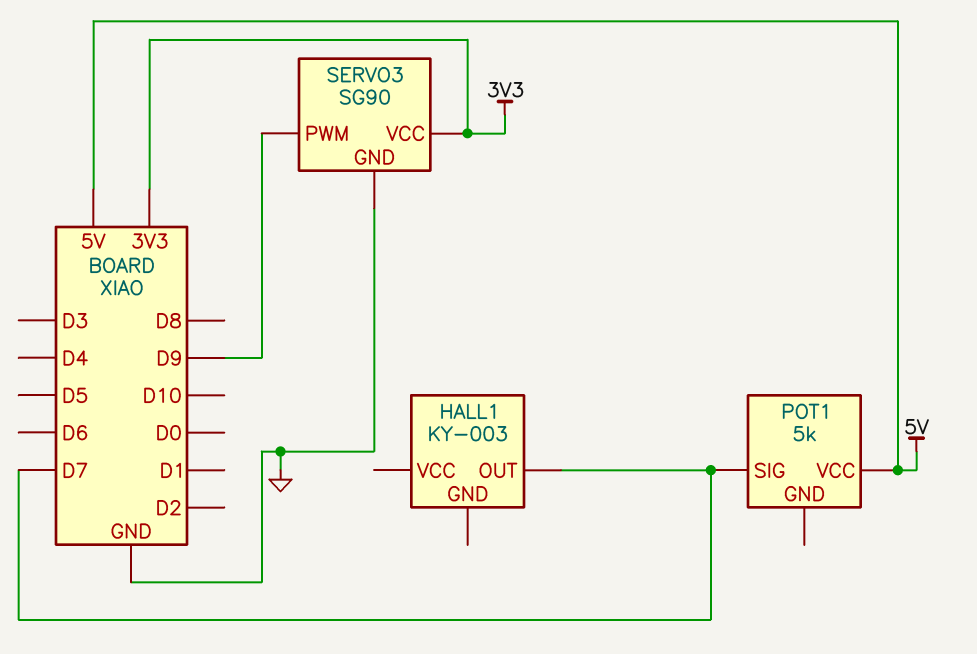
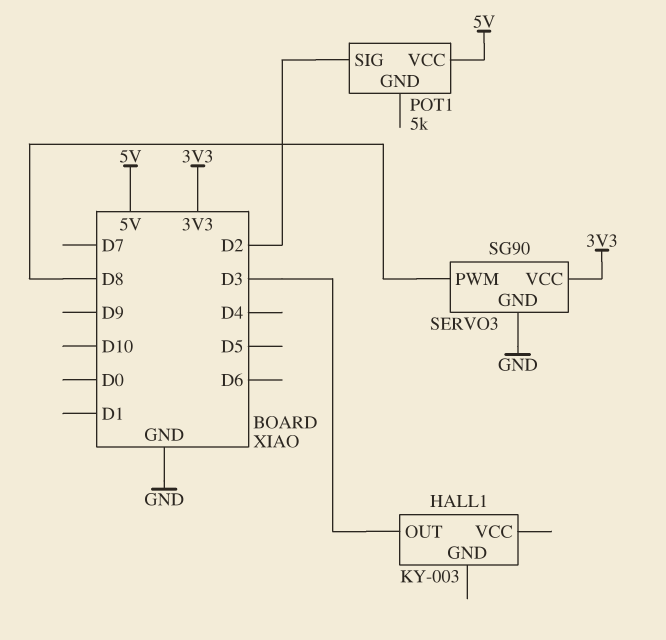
HALL1 pin OUT: D7 -> D3
POT1 pin SIG: D7 -> D2
SERVO3 pin PWM: D9 -> D8

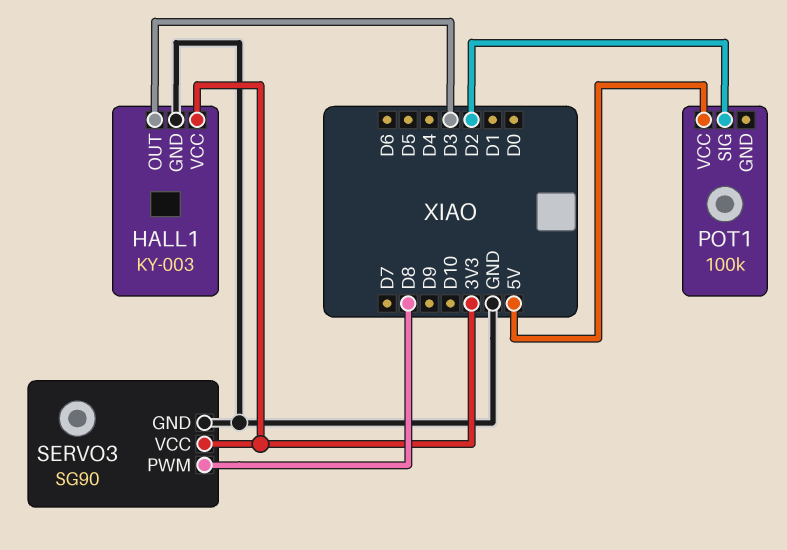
HALL1 pin GND: none -> GND
HALL1 pin VCC: none -> 3V3
POT1: 5k -> 100k

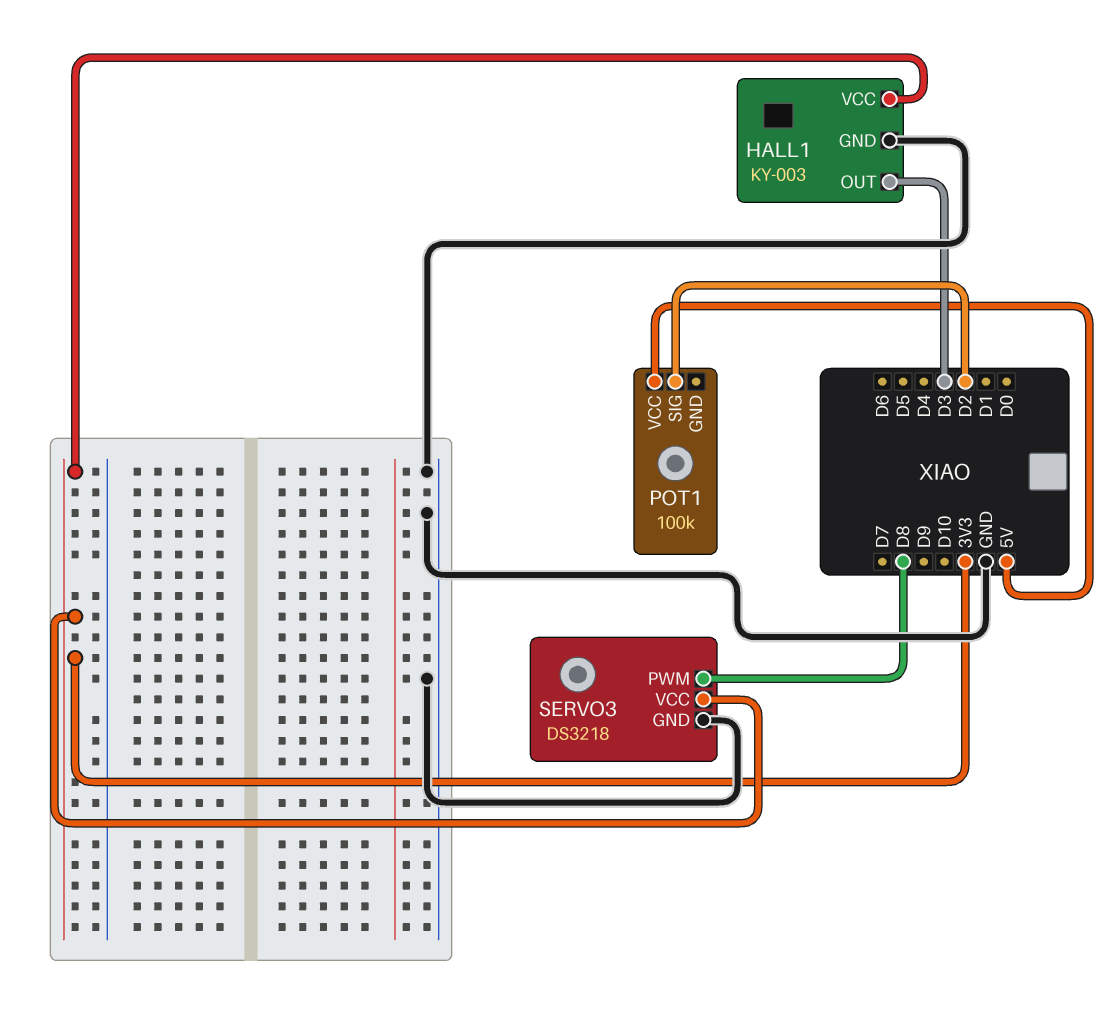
SERVO3: SG90 -> DS3218

